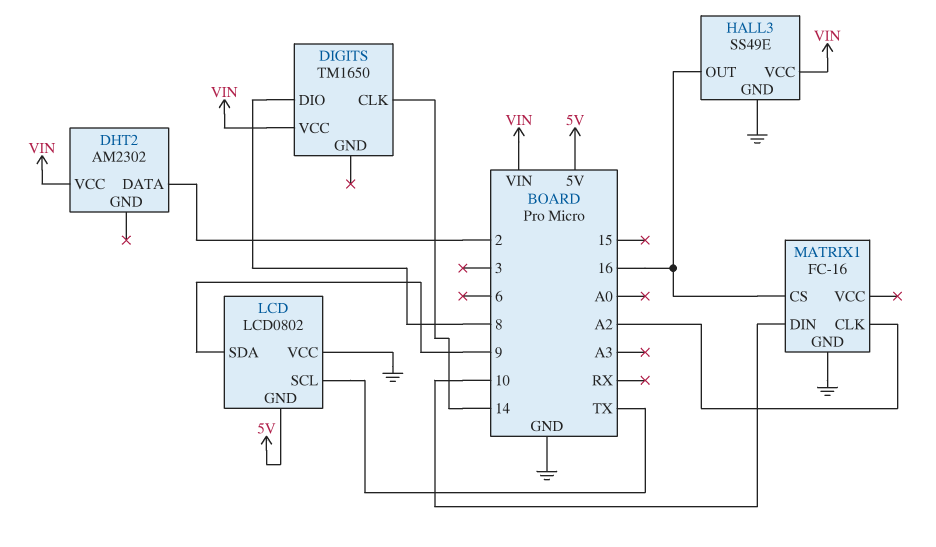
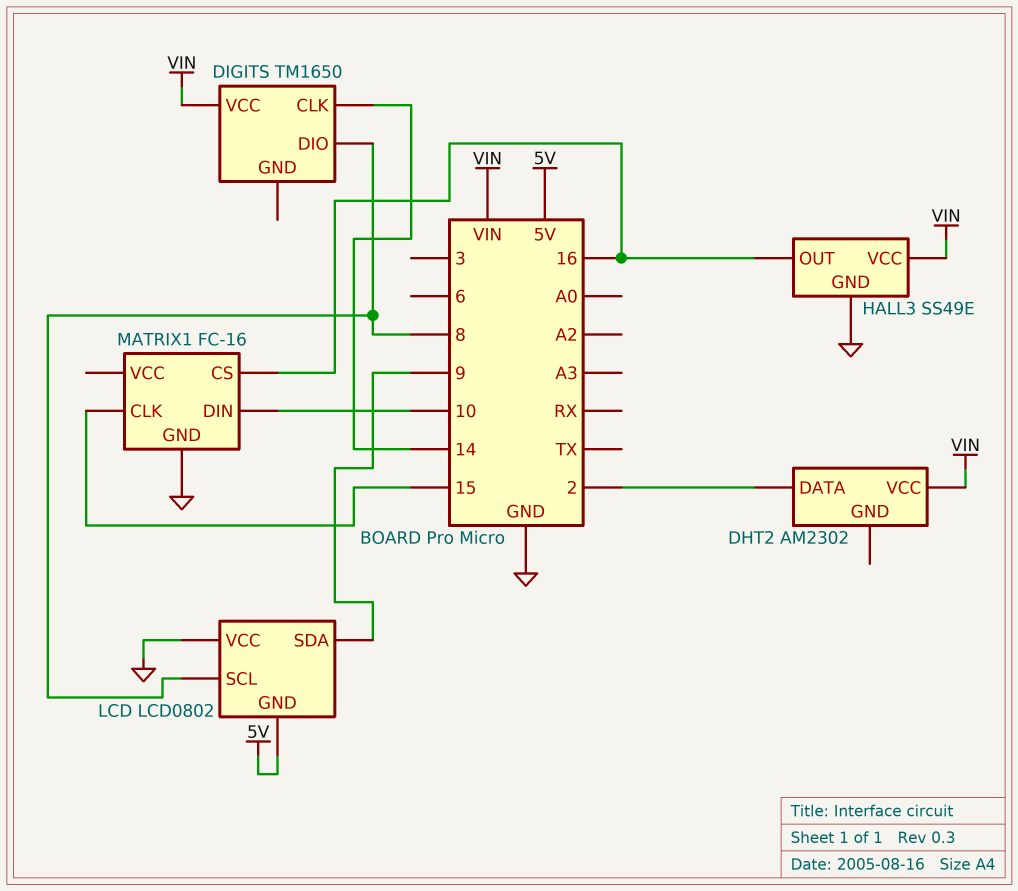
LCD pin SCL: TX -> 8
MATRIX1 pin CLK: A2 -> 15

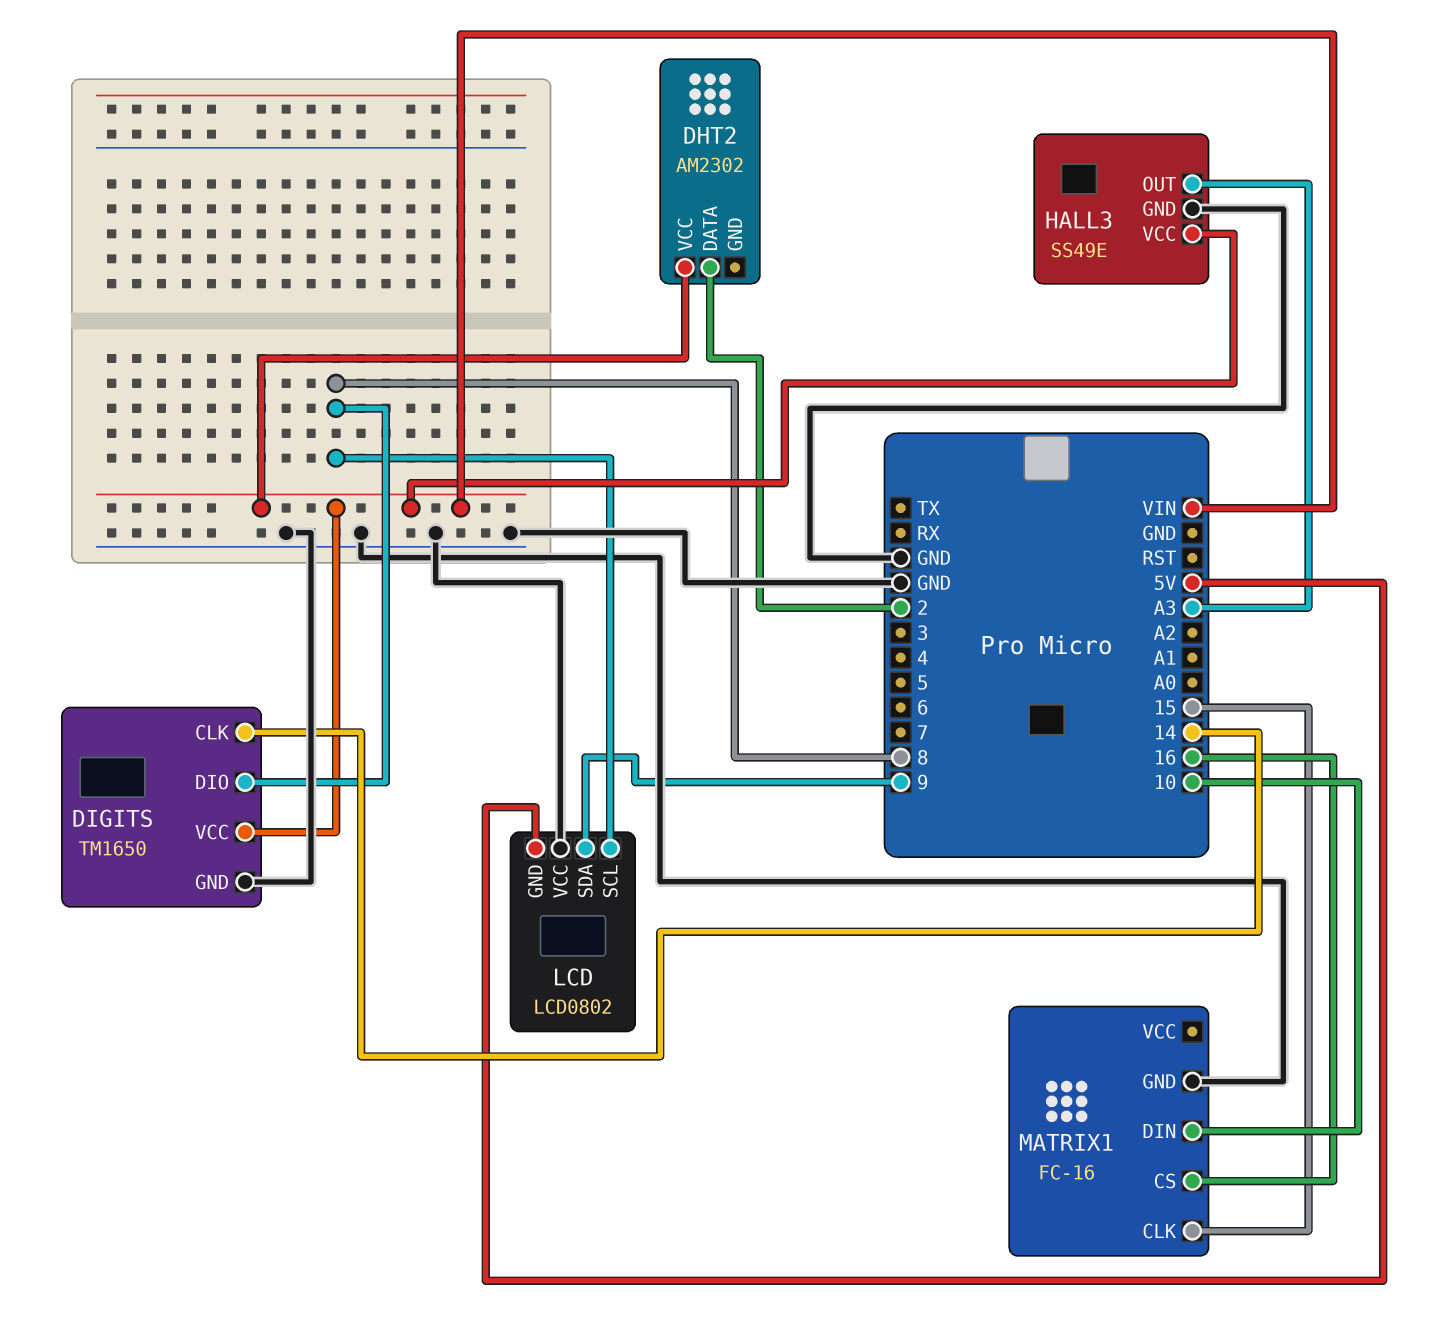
DIGITS pin GND: none -> GND
HALL3 pin OUT: 16 -> A3

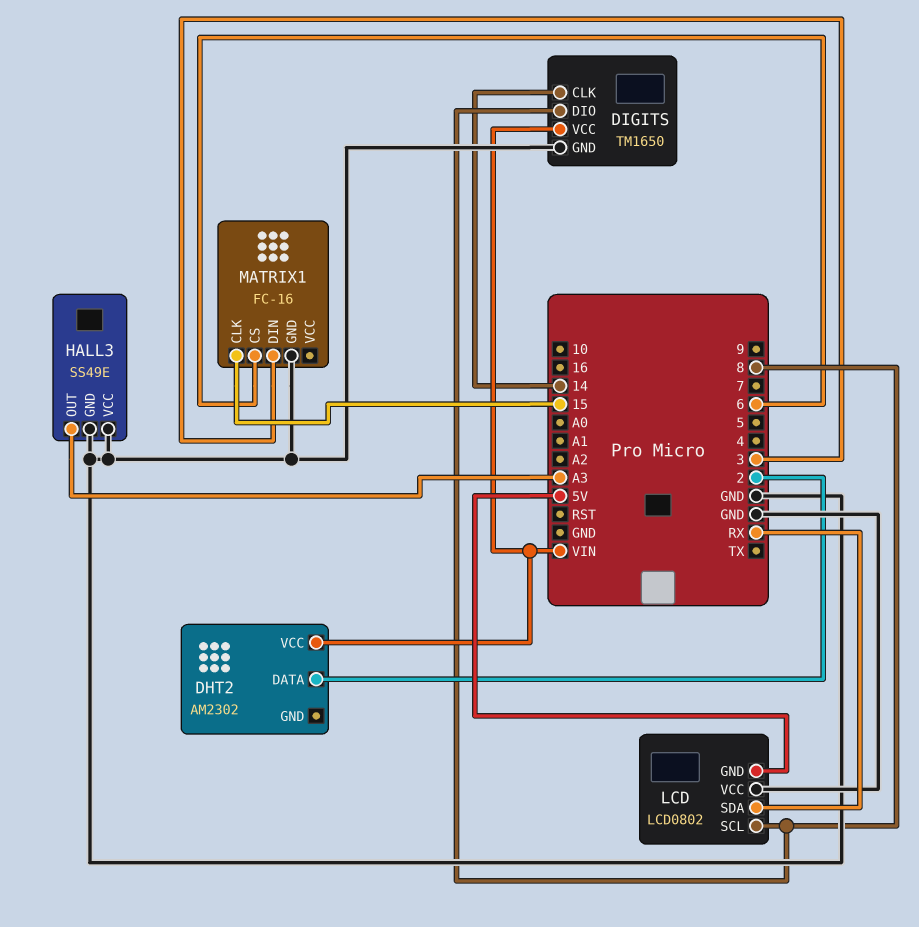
HALL3 pin VCC: VIN -> GND
LCD pin SDA: 9 -> RX
MATRIX1 pin CS: 16 -> 6
MATRIX1 pin DIN: 10 -> 3

